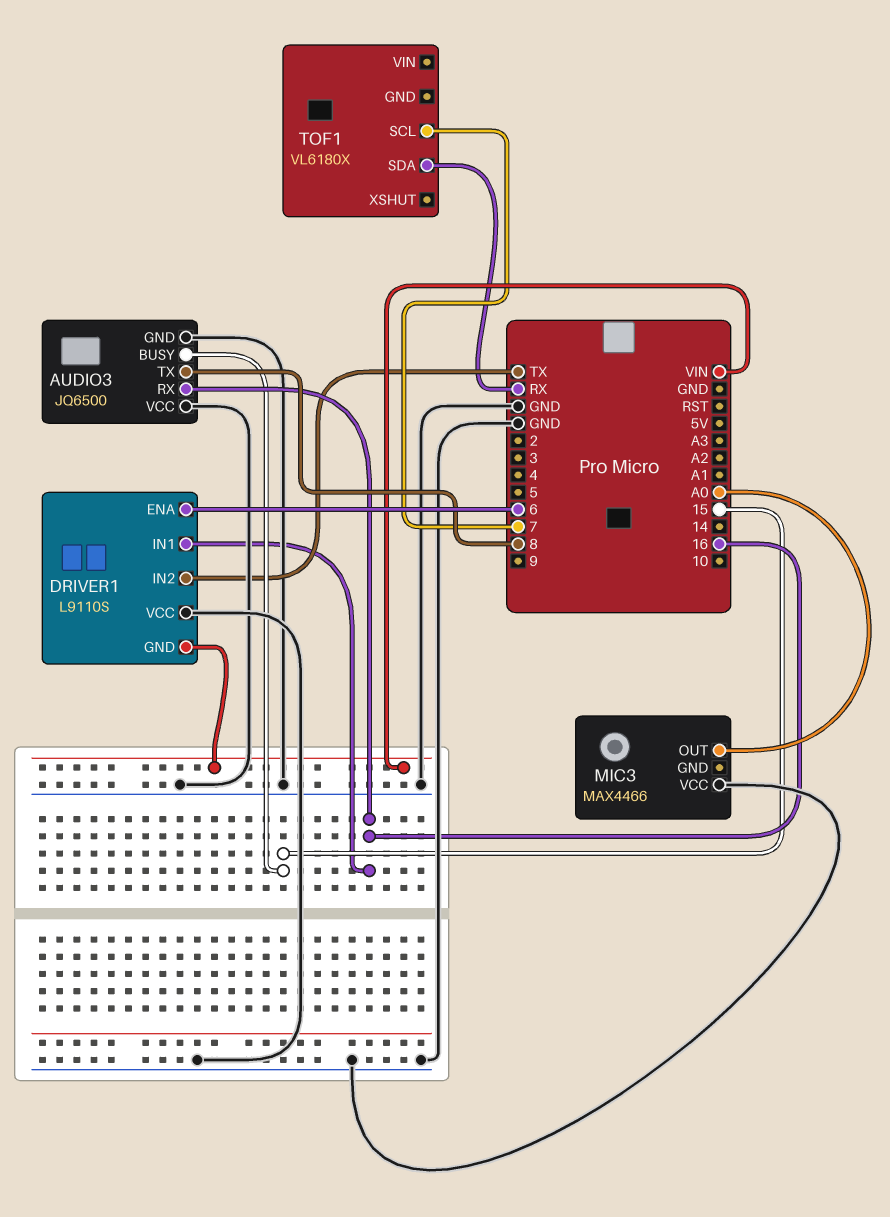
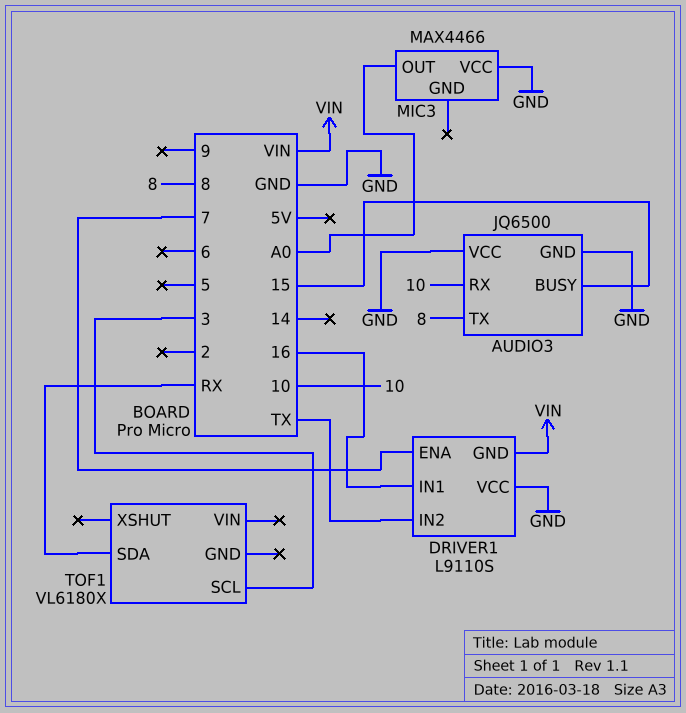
AUDIO3 pin RX: 16 -> 10
DRIVER1 pin ENA: 6 -> 7
TOF1 pin SCL: 7 -> 3

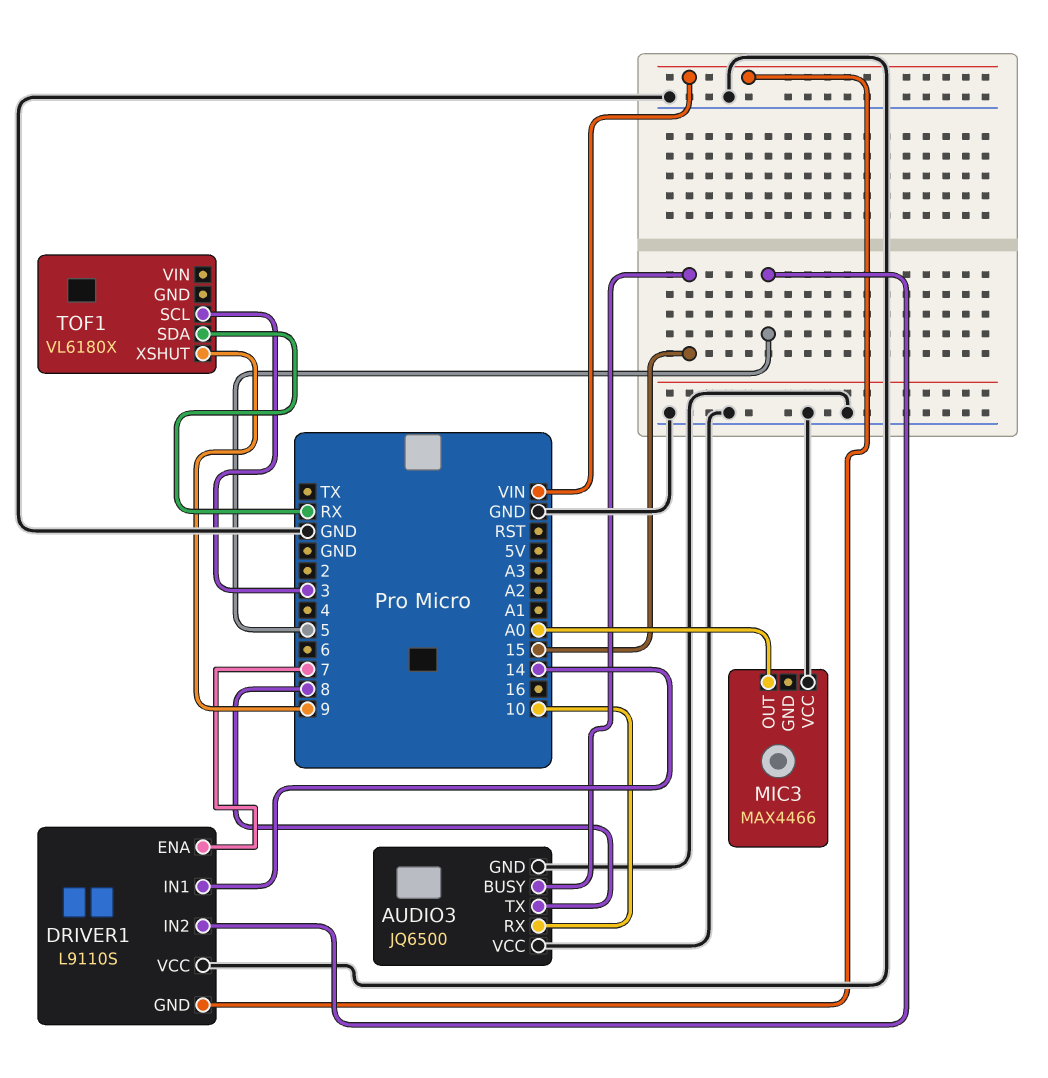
DRIVER1 pin IN1: 16 -> 14
DRIVER1 pin IN2: TX -> 5
TOF1 pin XSHUT: none -> 9

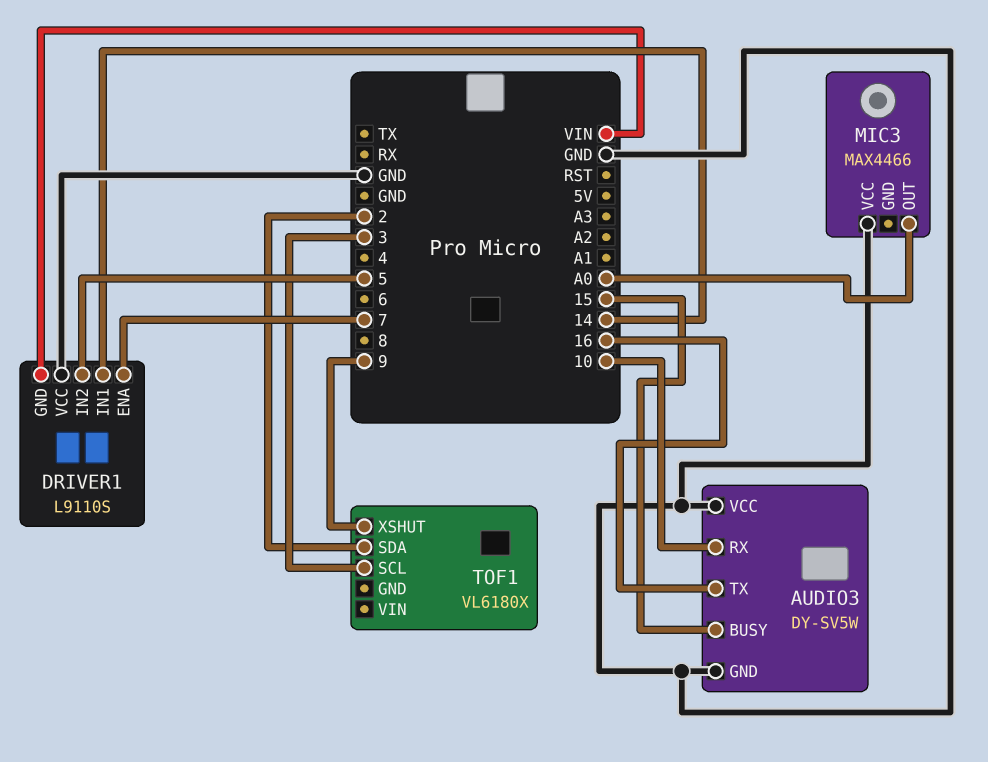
AUDIO3: JQ6500 -> DY-SV5W
AUDIO3 pin TX: 8 -> 16
TOF1 pin SDA: RX -> 2

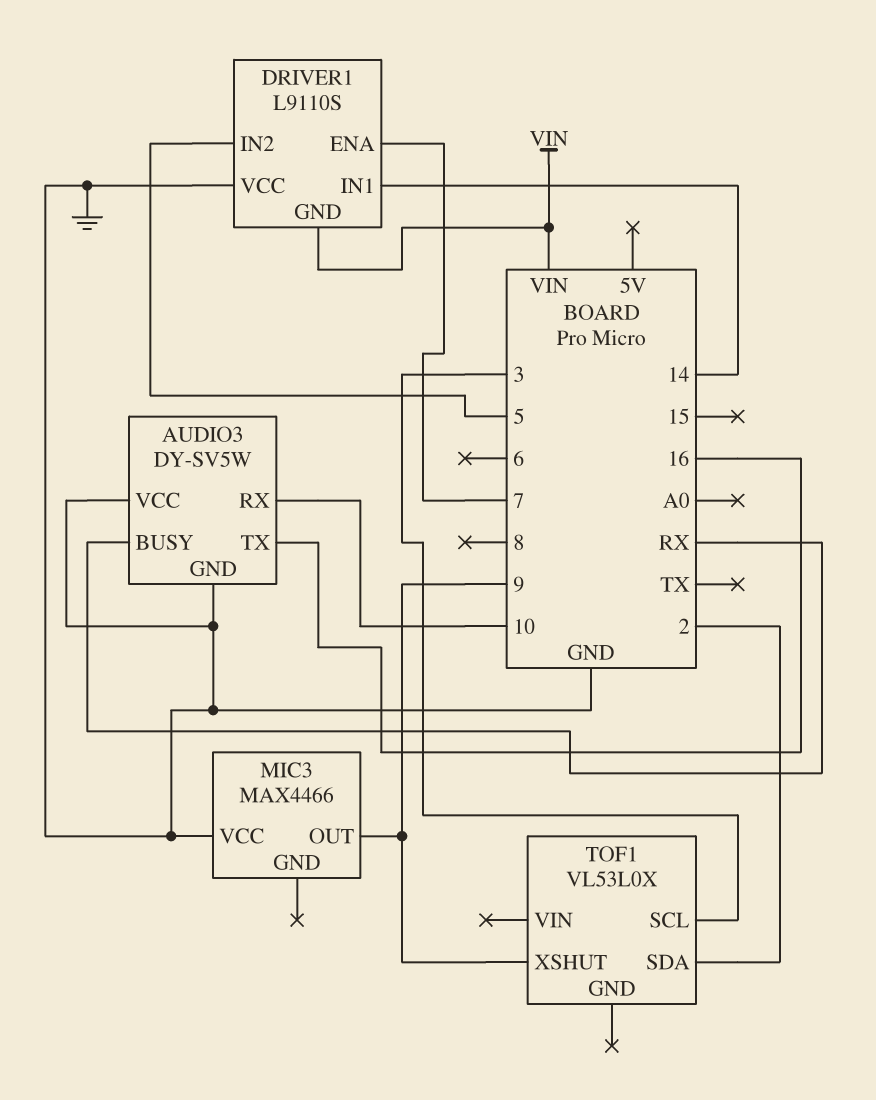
AUDIO3 pin BUSY: 15 -> RX
MIC3 pin OUT: A0 -> 9
TOF1: VL6180X -> VL53L0X

